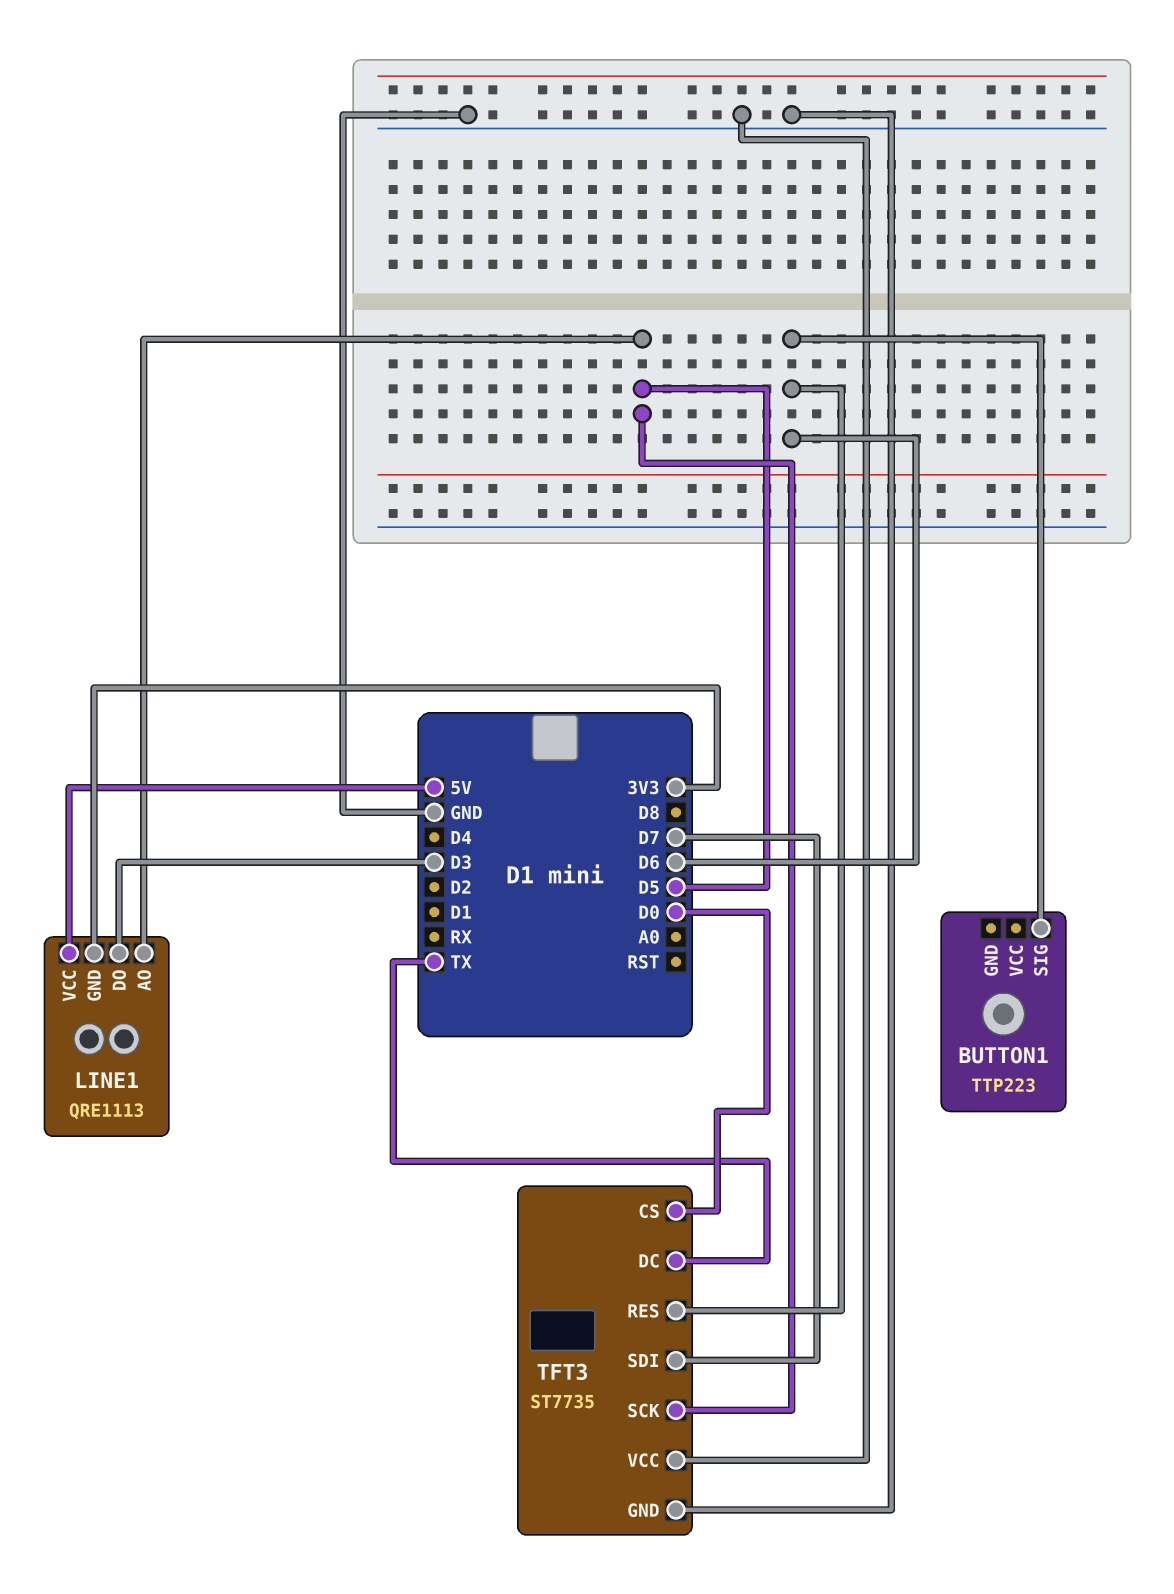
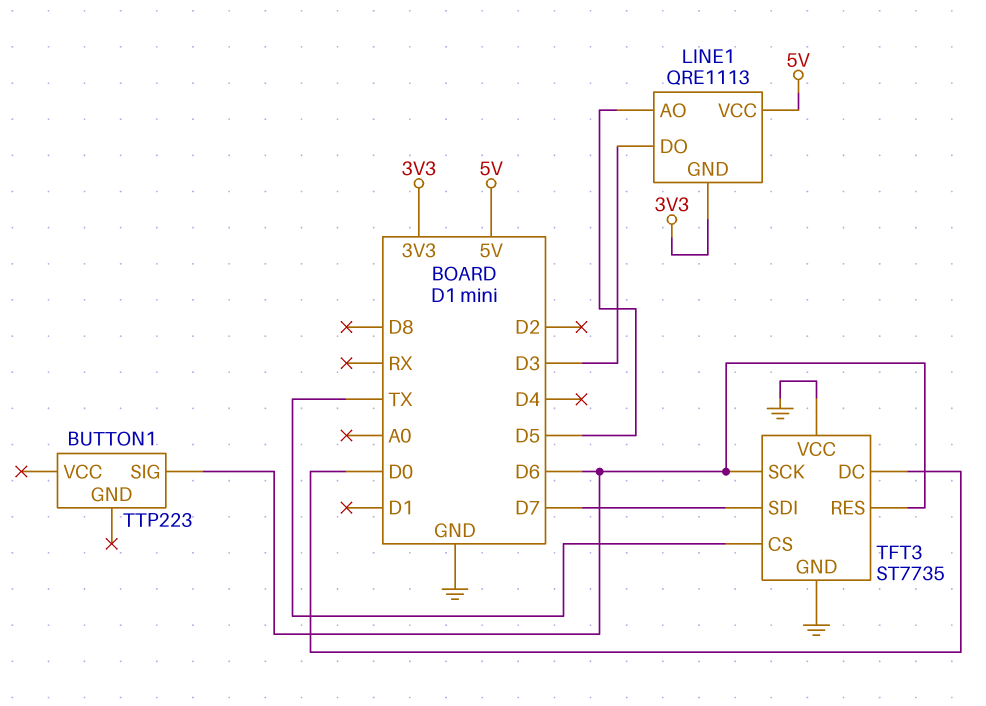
TFT3 pin CS: D0 -> TX
TFT3 pin DC: TX -> D0
TFT3 pin SCK: D5 -> D6

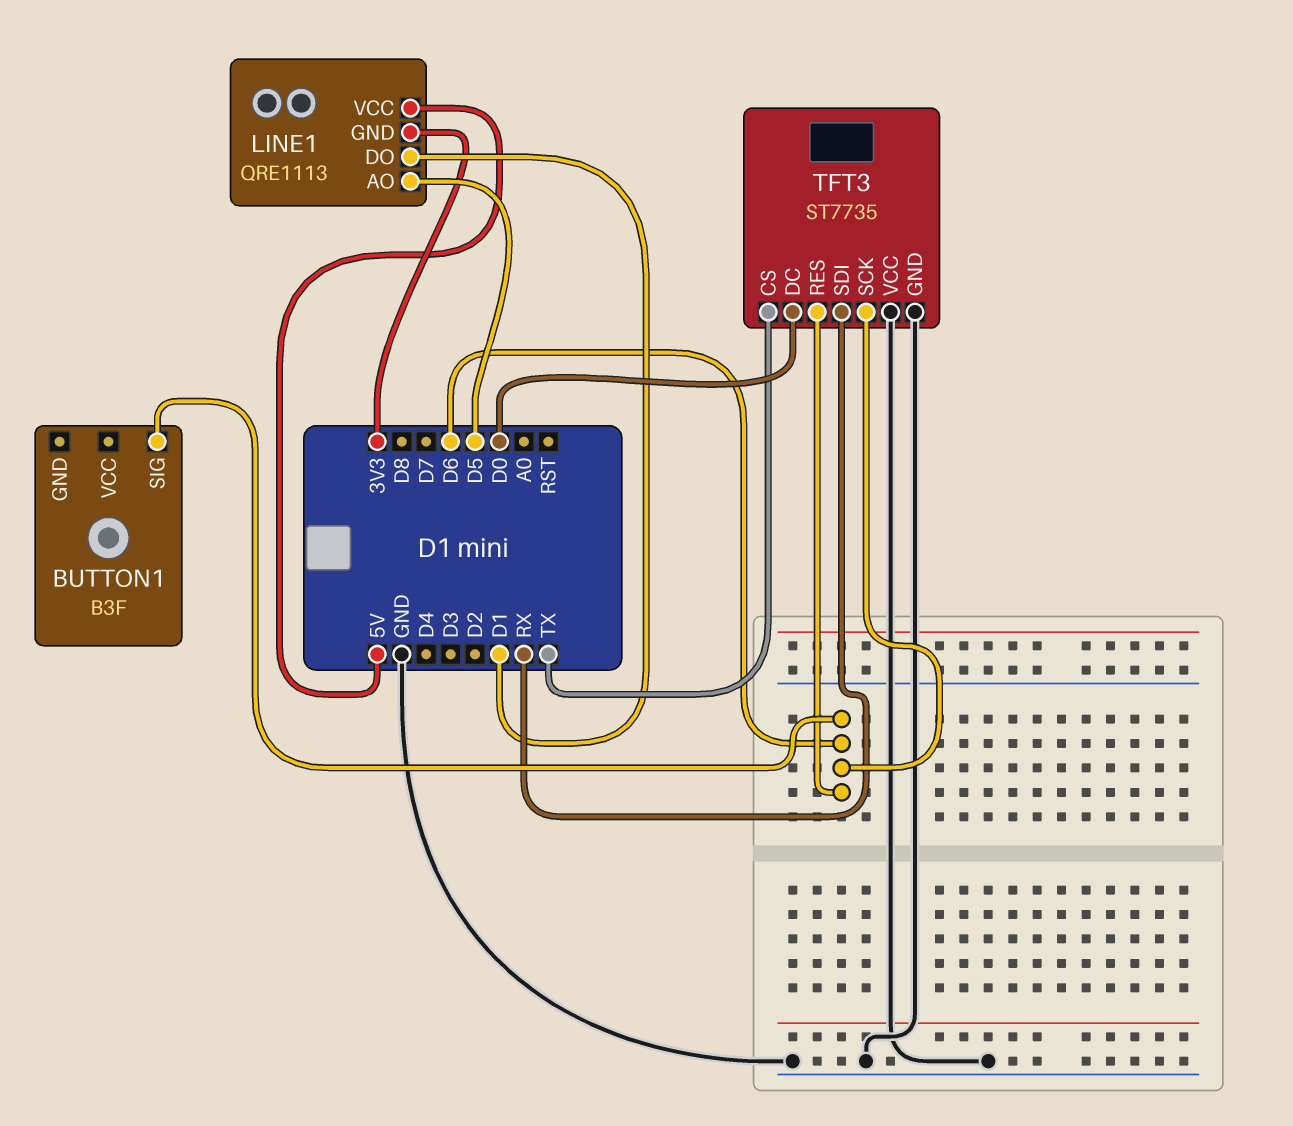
BUTTON1: TTP223 -> B3F
LINE1 pin DO: D3 -> D1
TFT3 pin SDI: D7 -> RX

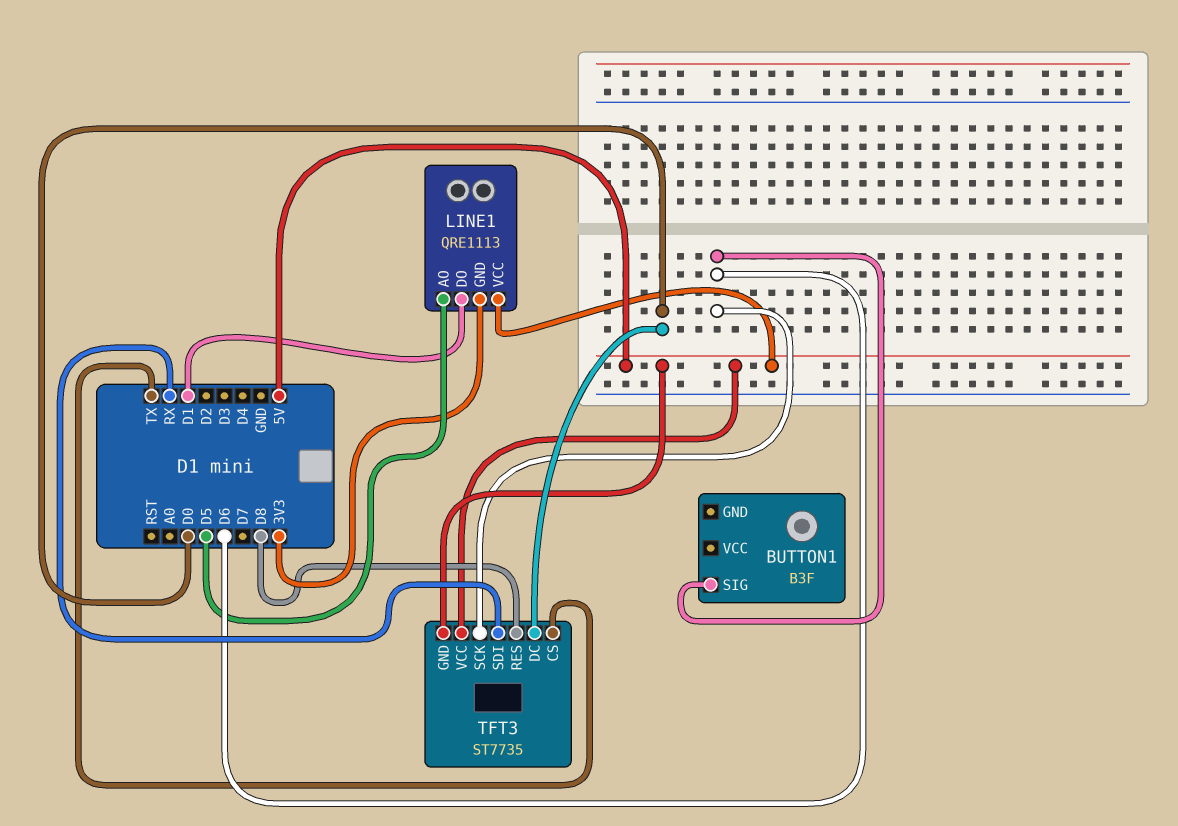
TFT3 pin GND: GND -> 5V
TFT3 pin RES: D6 -> D8
TFT3 pin VCC: GND -> 5V

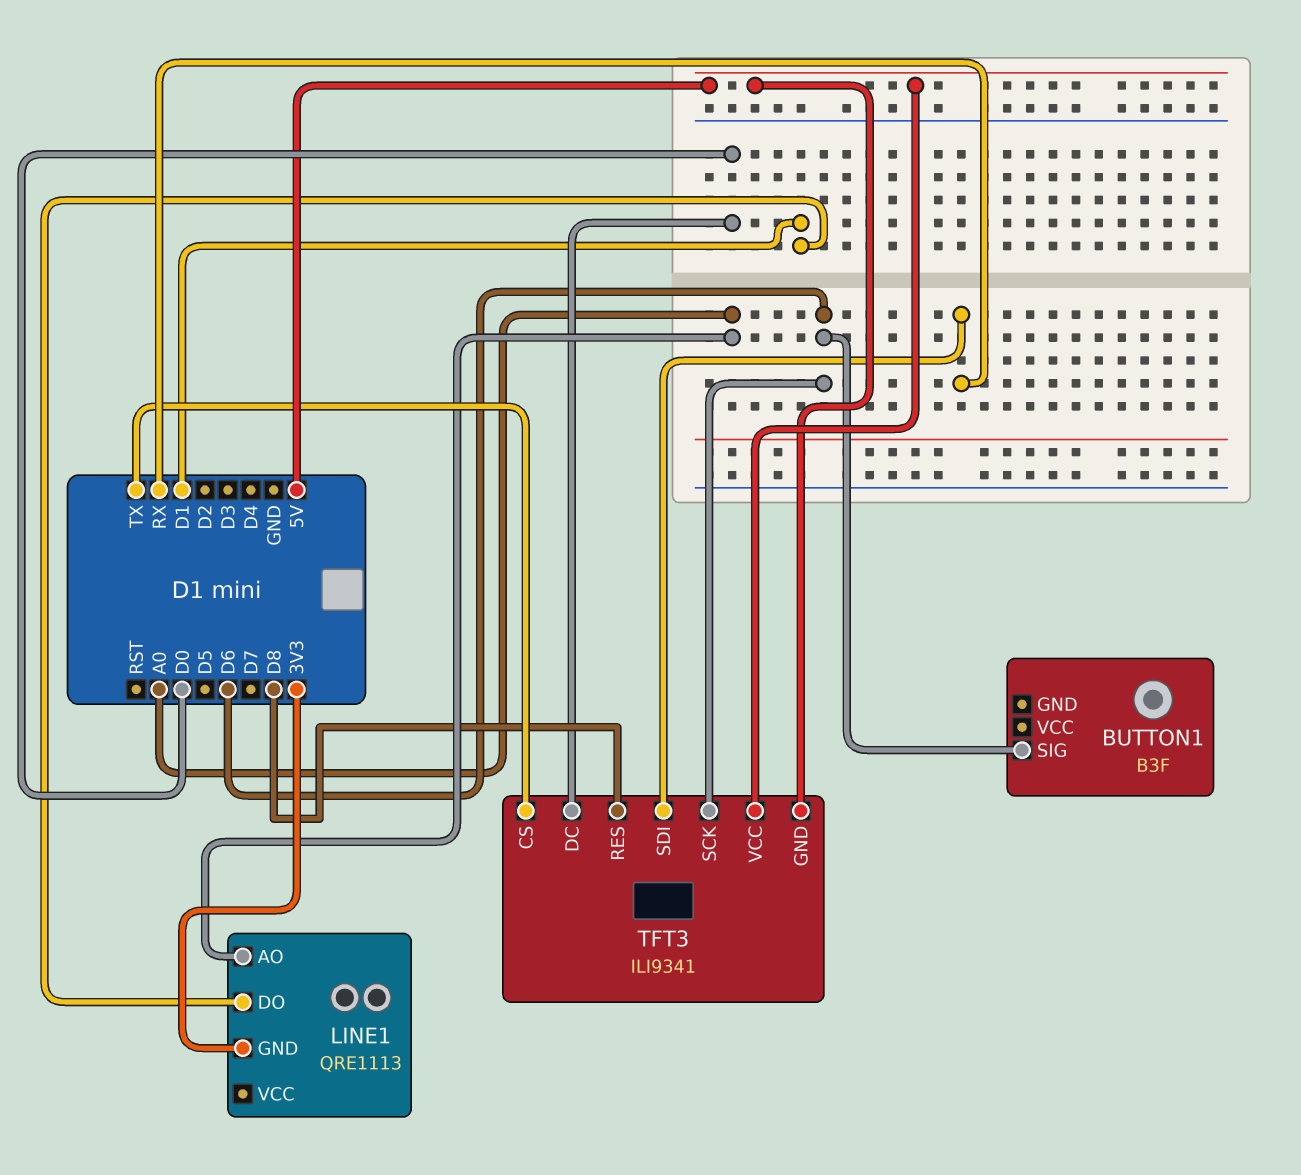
LINE1 pin AO: D5 -> A0
LINE1 pin VCC: 5V -> none
TFT3: ST7735 -> ILI9341

